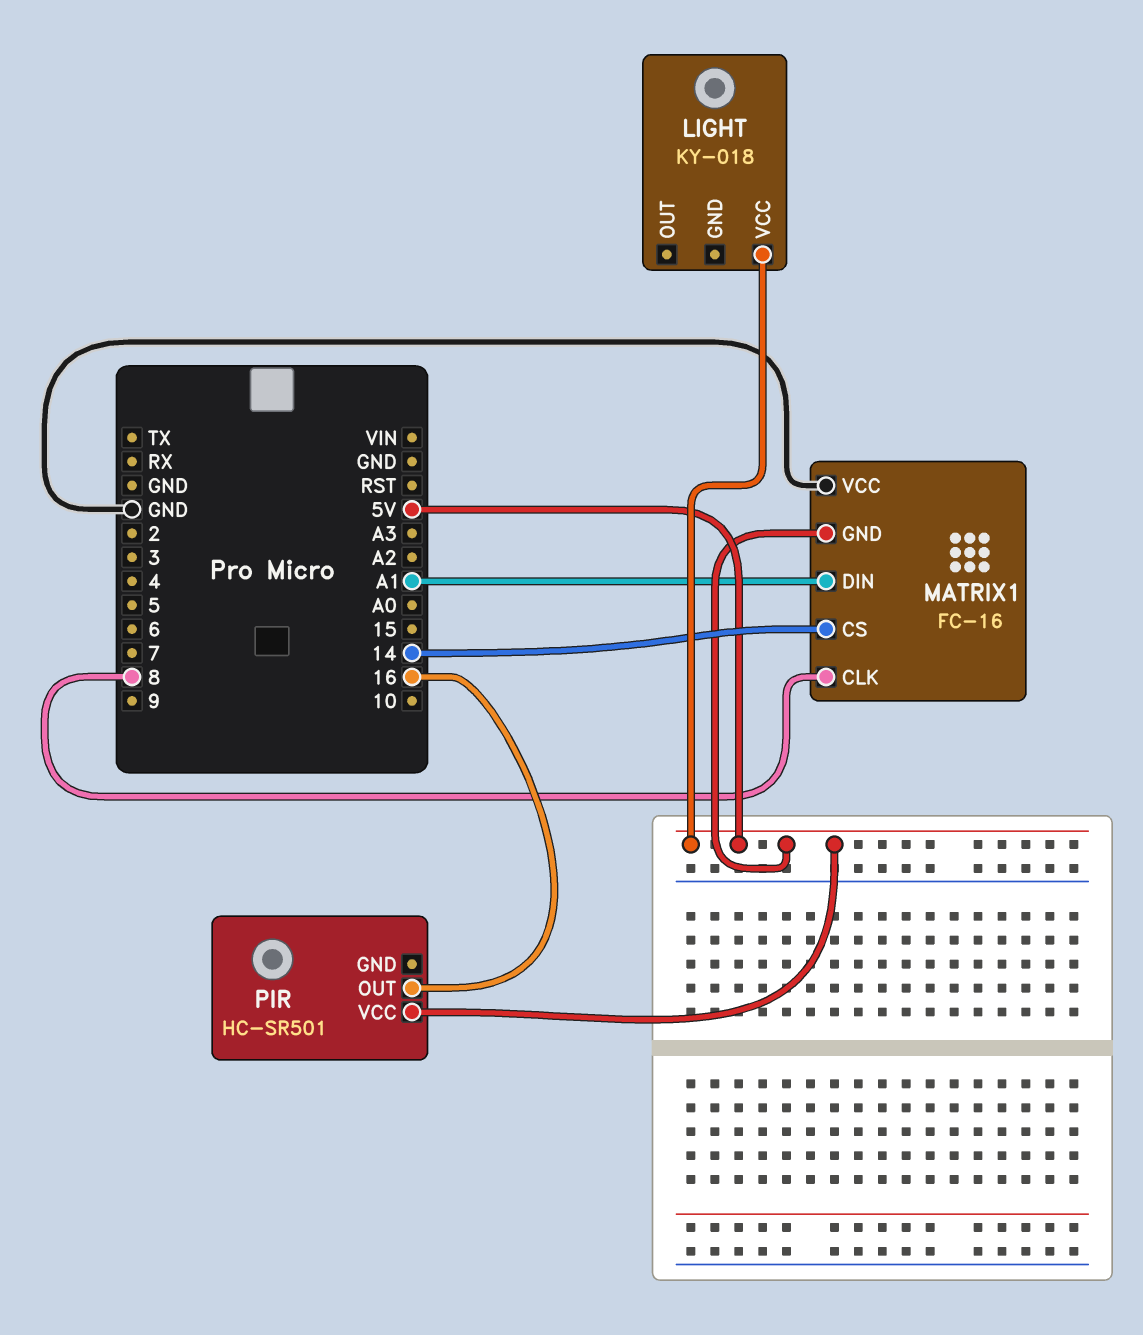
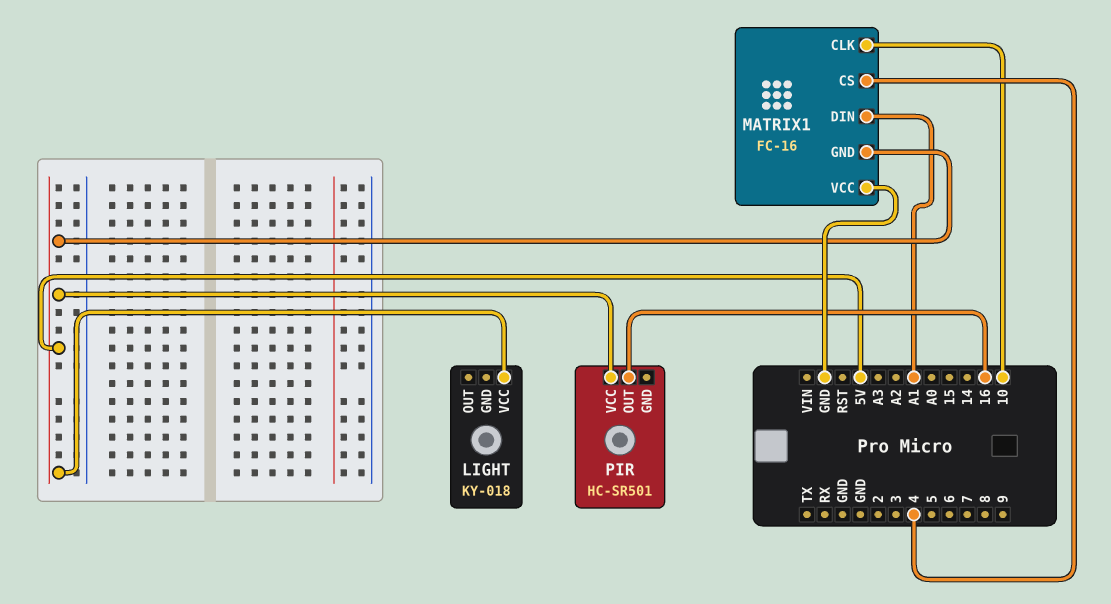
MATRIX1 pin CLK: 8 -> 10
MATRIX1 pin CS: 14 -> 4

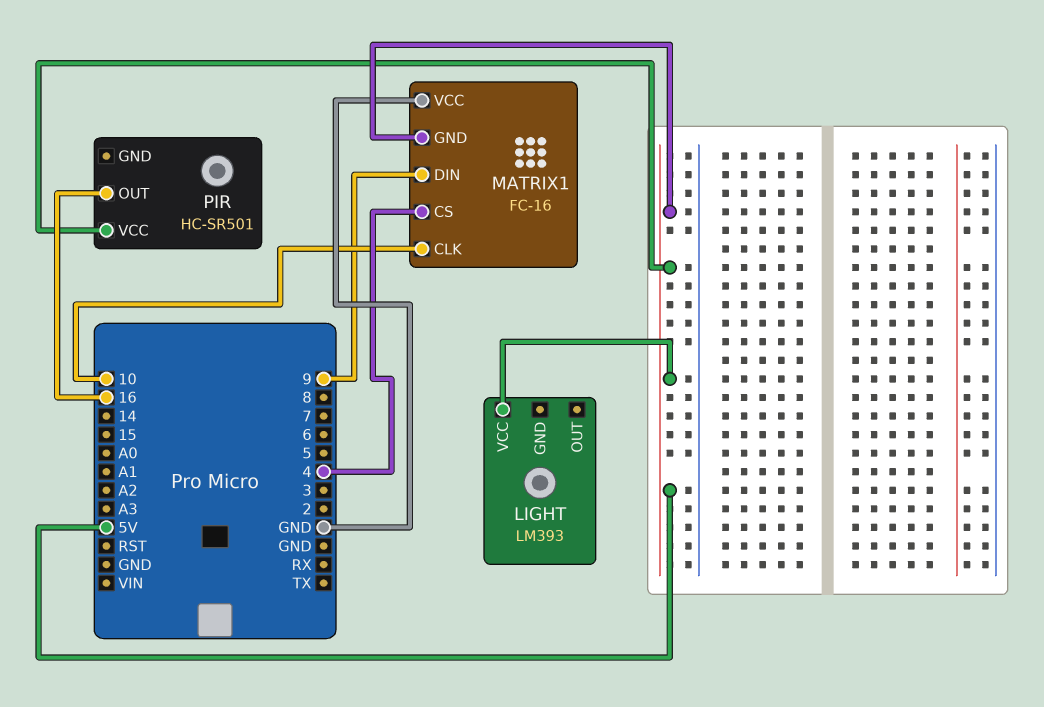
LIGHT: KY-018 -> LM393
MATRIX1 pin DIN: A1 -> 9

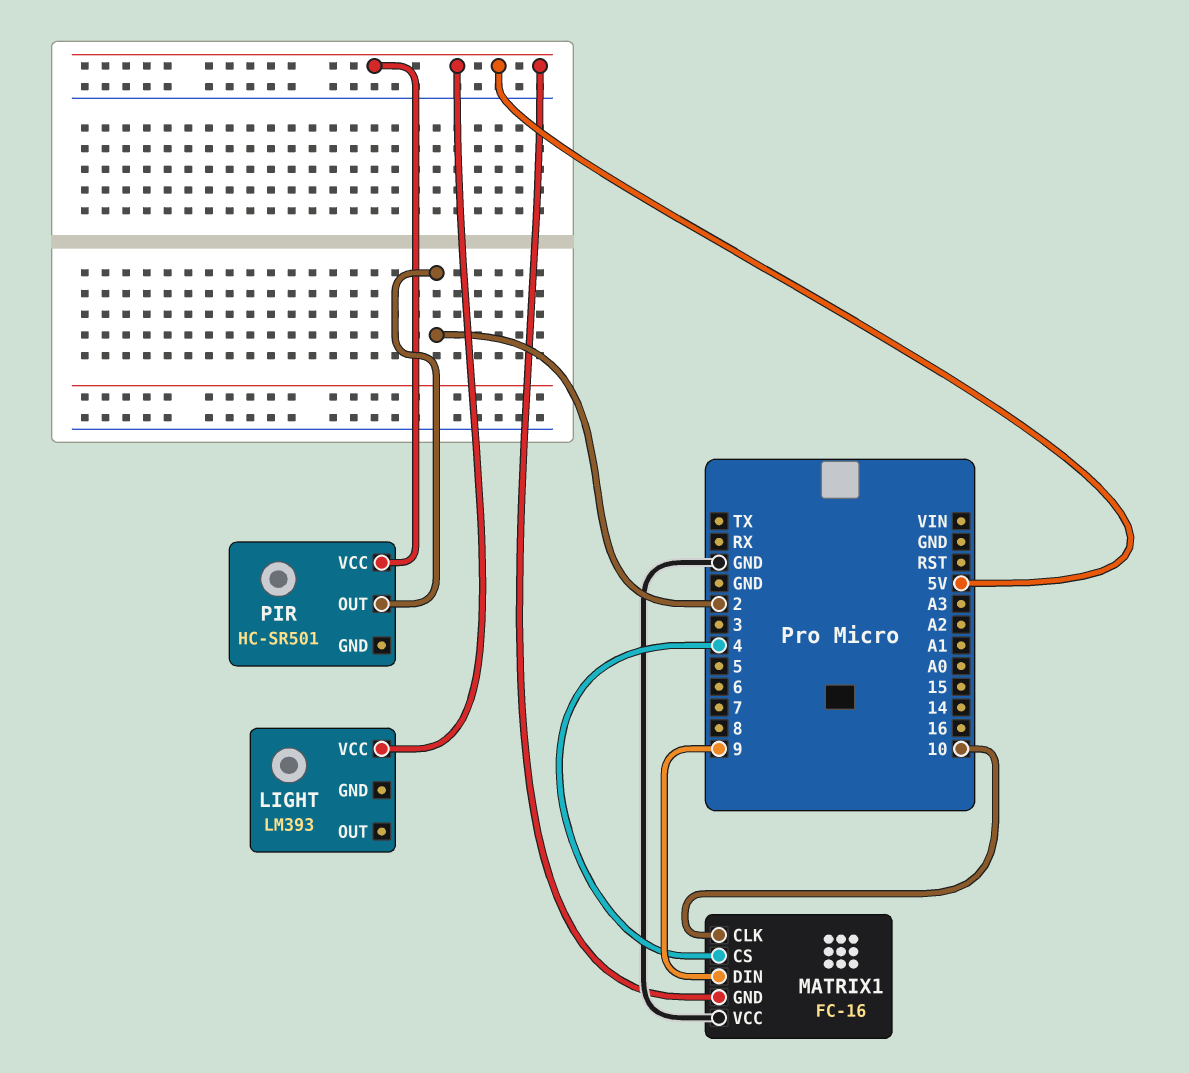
PIR pin OUT: 16 -> 2

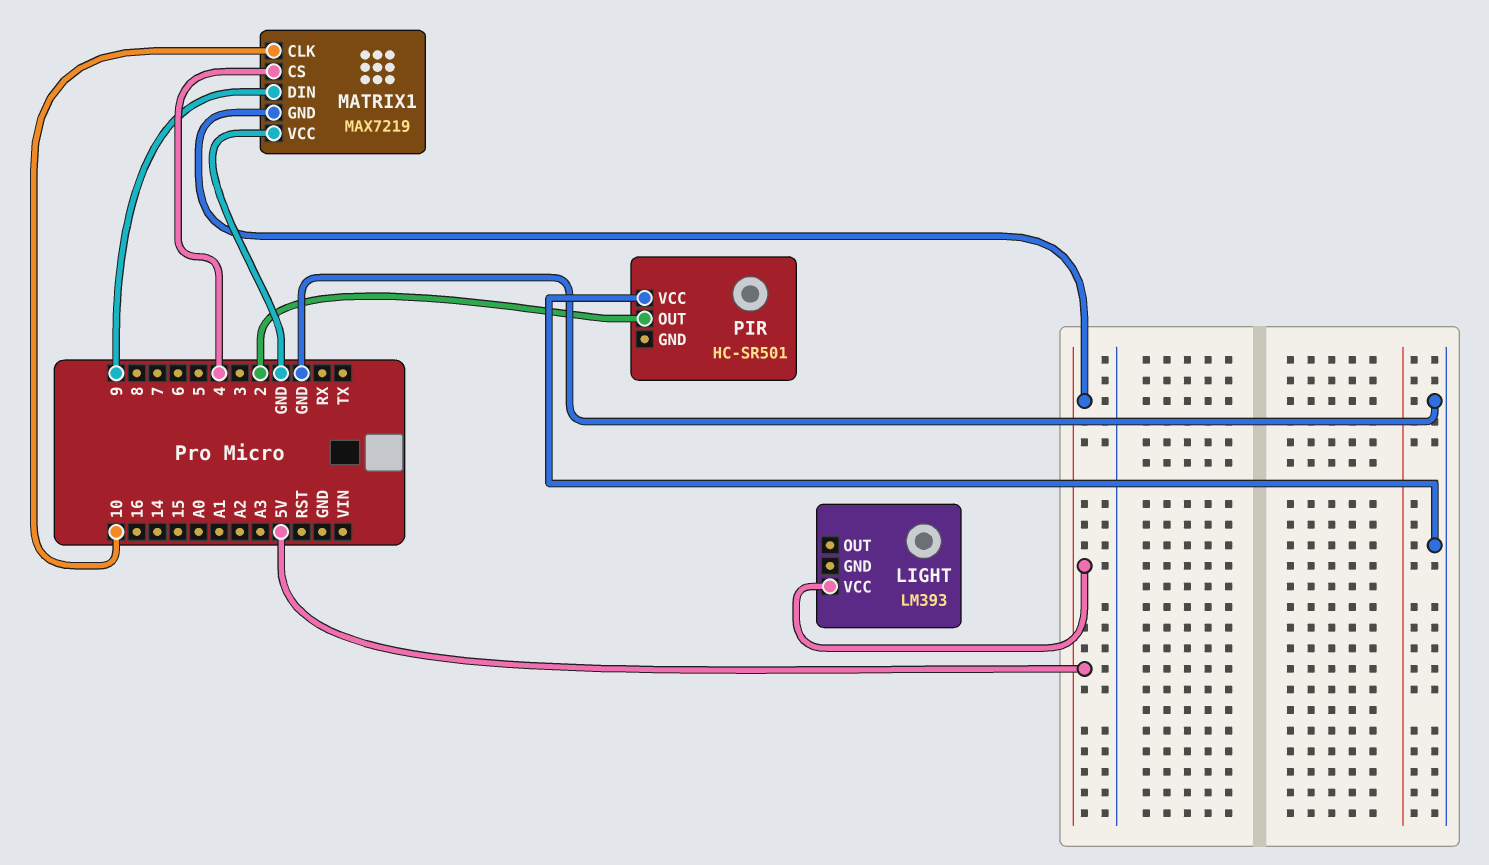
MATRIX1: FC-16 -> MAX7219
PIR pin VCC: 5V -> GND

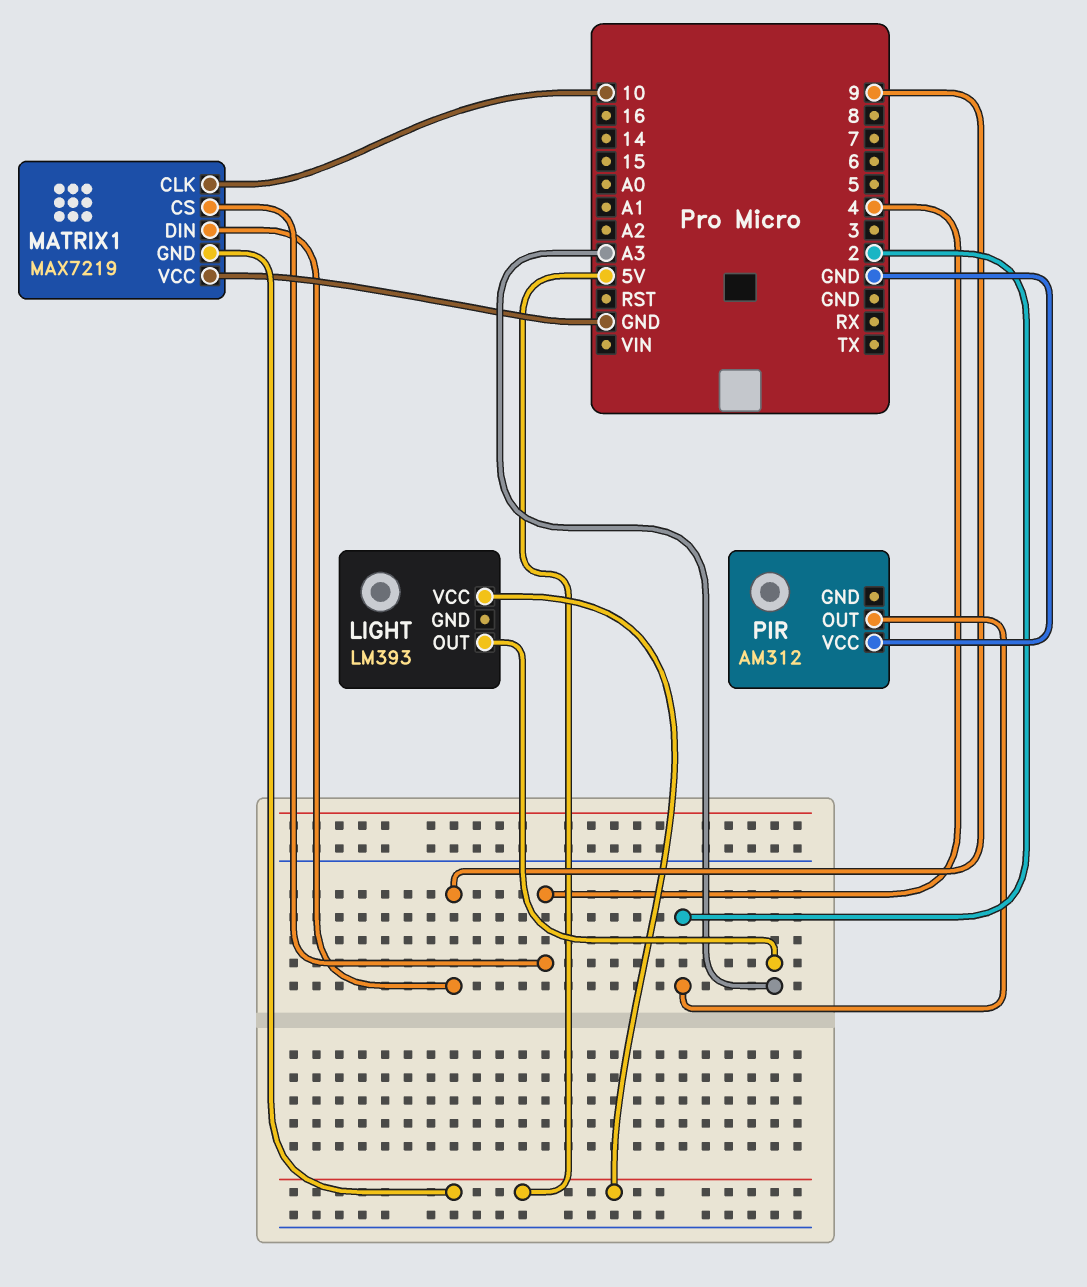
LIGHT pin OUT: none -> A3
PIR: HC-SR501 -> AM312

